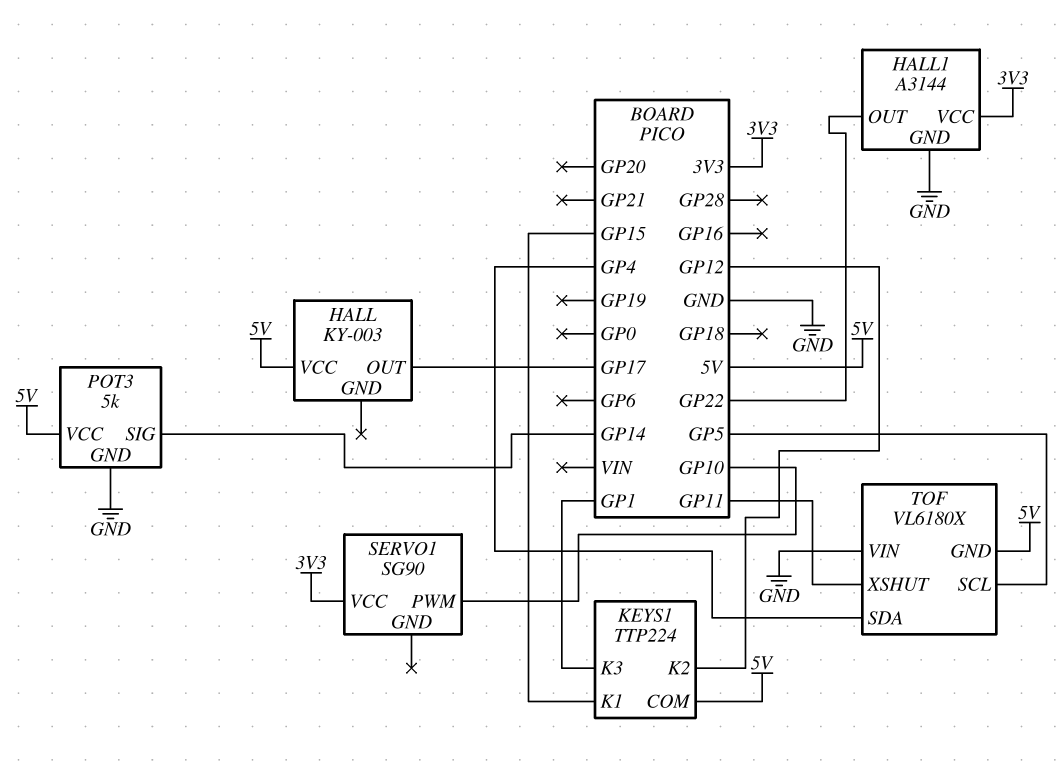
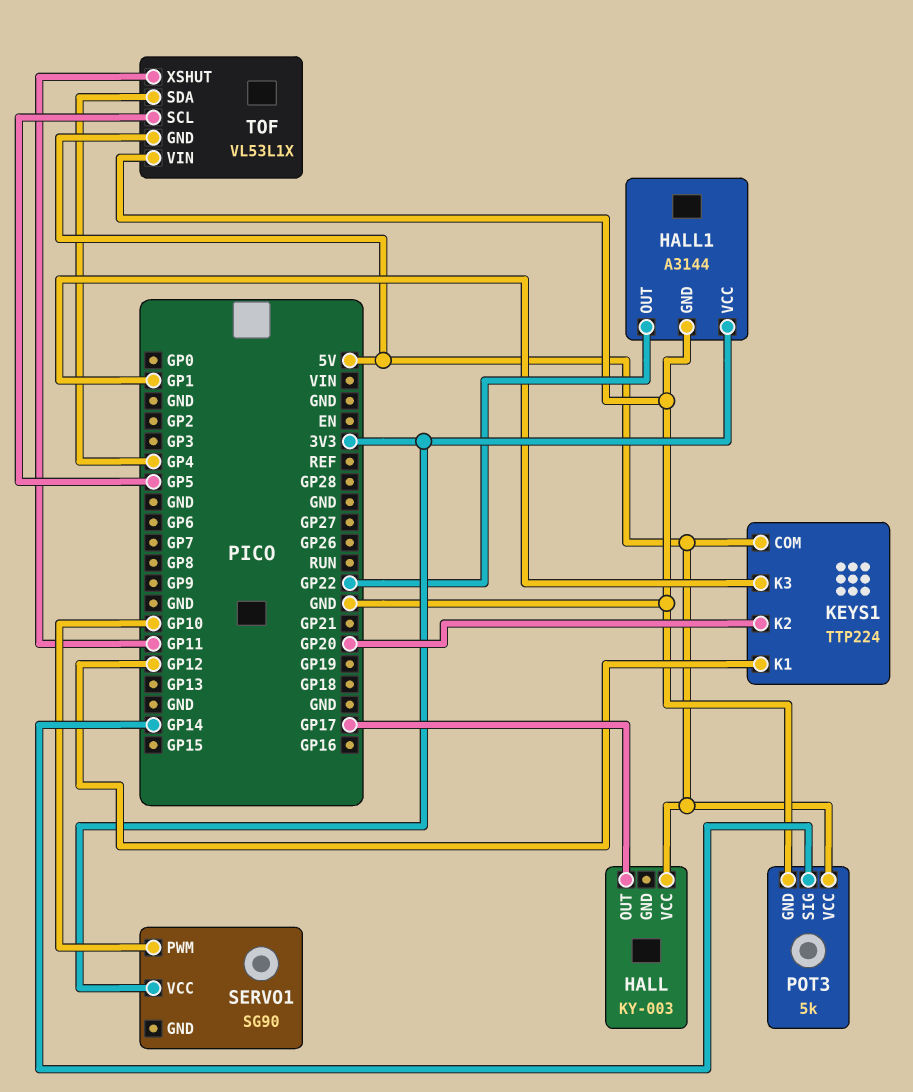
KEYS1 pin K1: GP15 -> GP12
KEYS1 pin K2: GP12 -> GP20
TOF: VL6180X -> VL53L1X

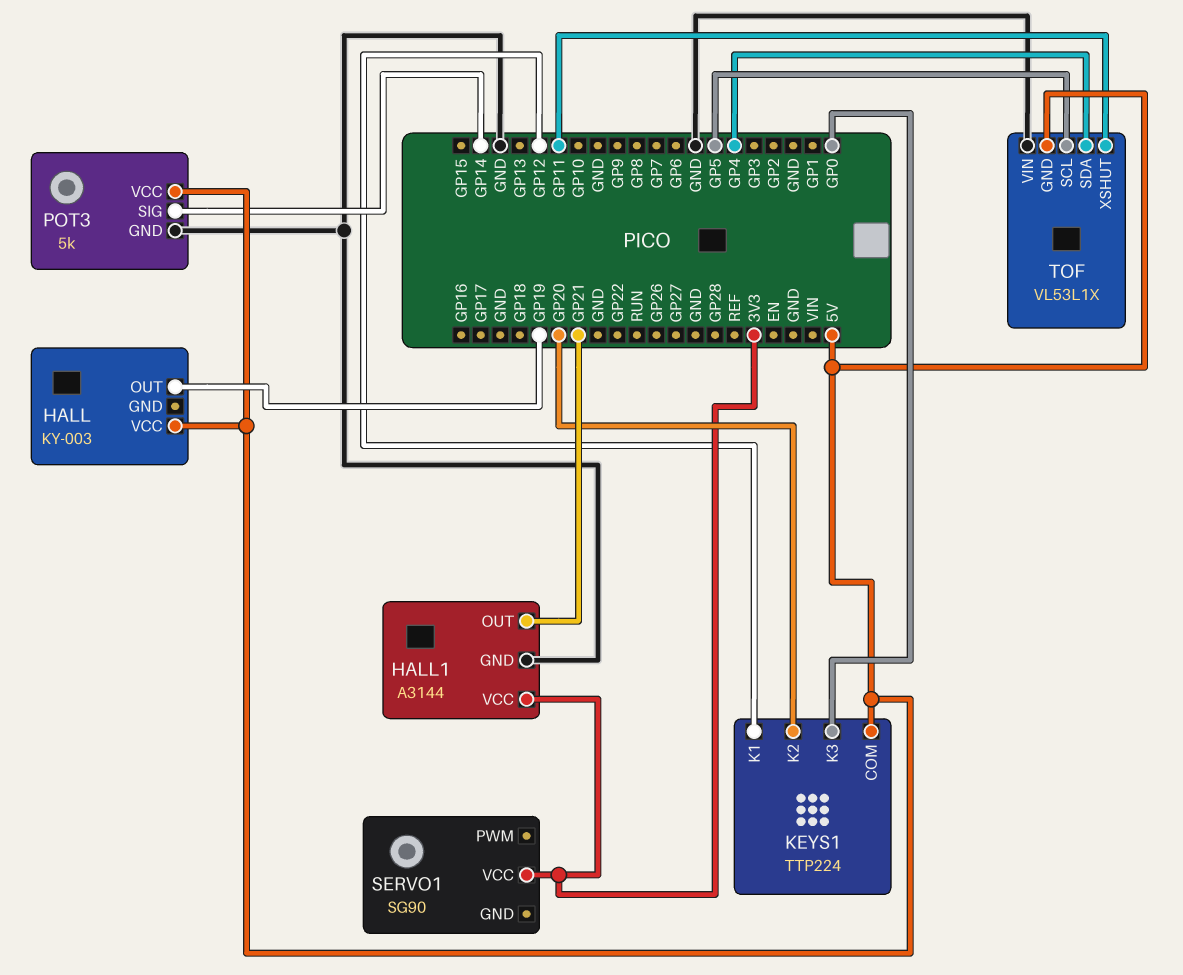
HALL pin OUT: GP17 -> GP19
HALL1 pin OUT: GP22 -> GP21
KEYS1 pin K3: GP1 -> GP0
SERVO1 pin PWM: GP10 -> none

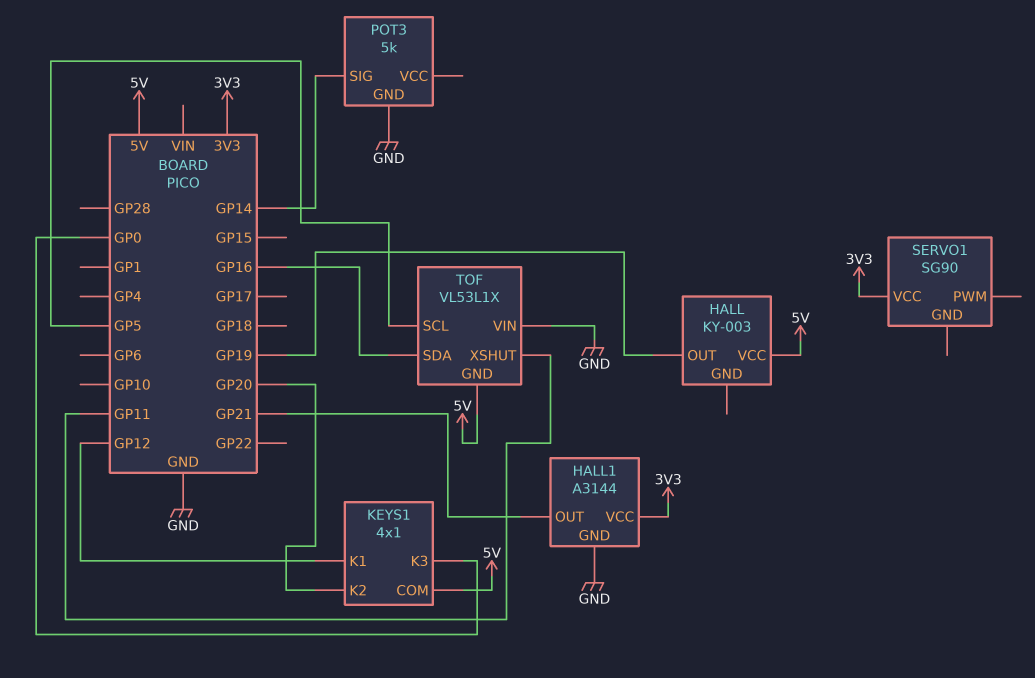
KEYS1: TTP224 -> 4x1
POT3 pin VCC: 5V -> none
TOF pin SDA: GP4 -> GP16

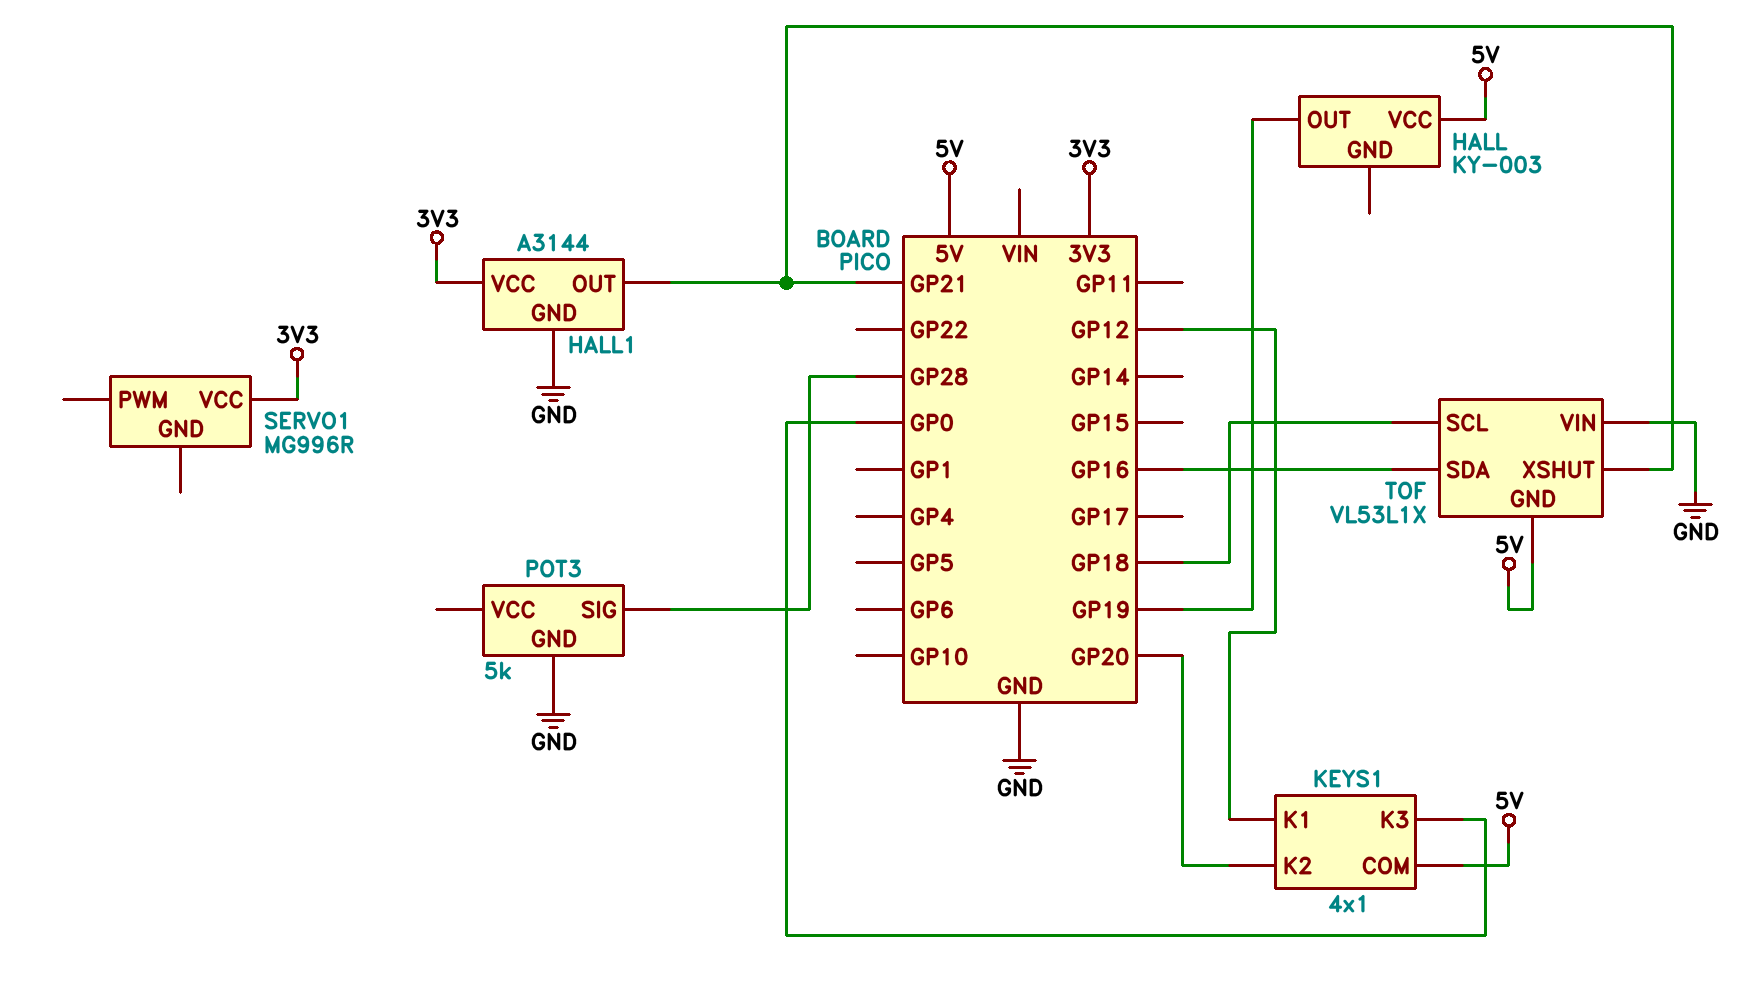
POT3 pin SIG: GP14 -> GP28
SERVO1: SG90 -> MG996R
TOF pin SCL: GP5 -> GP18
TOF pin XSHUT: GP11 -> GP21

